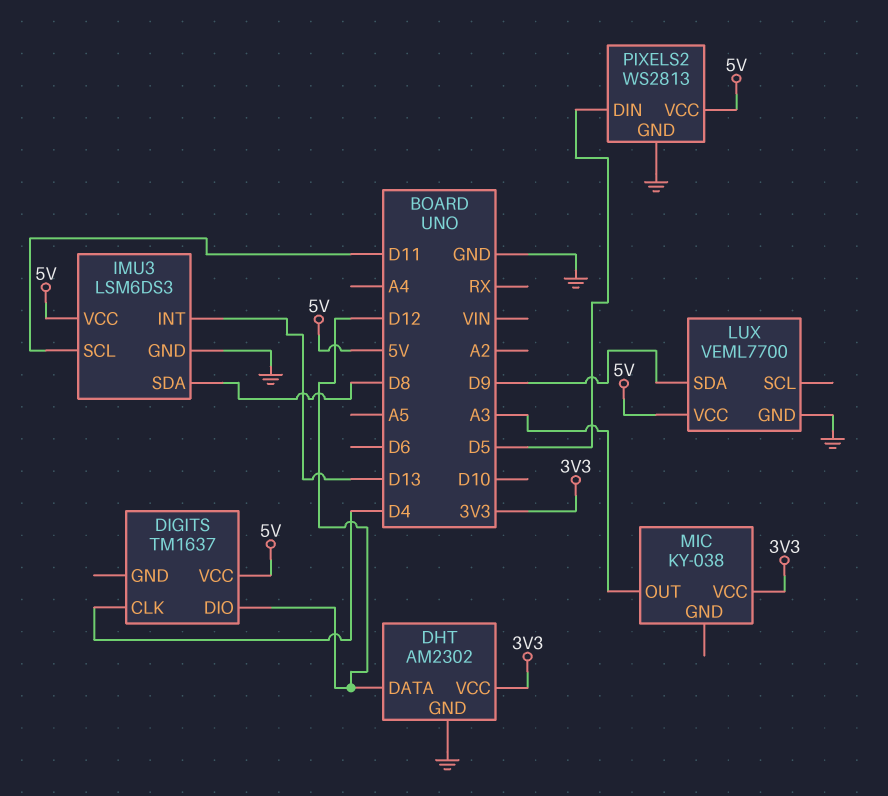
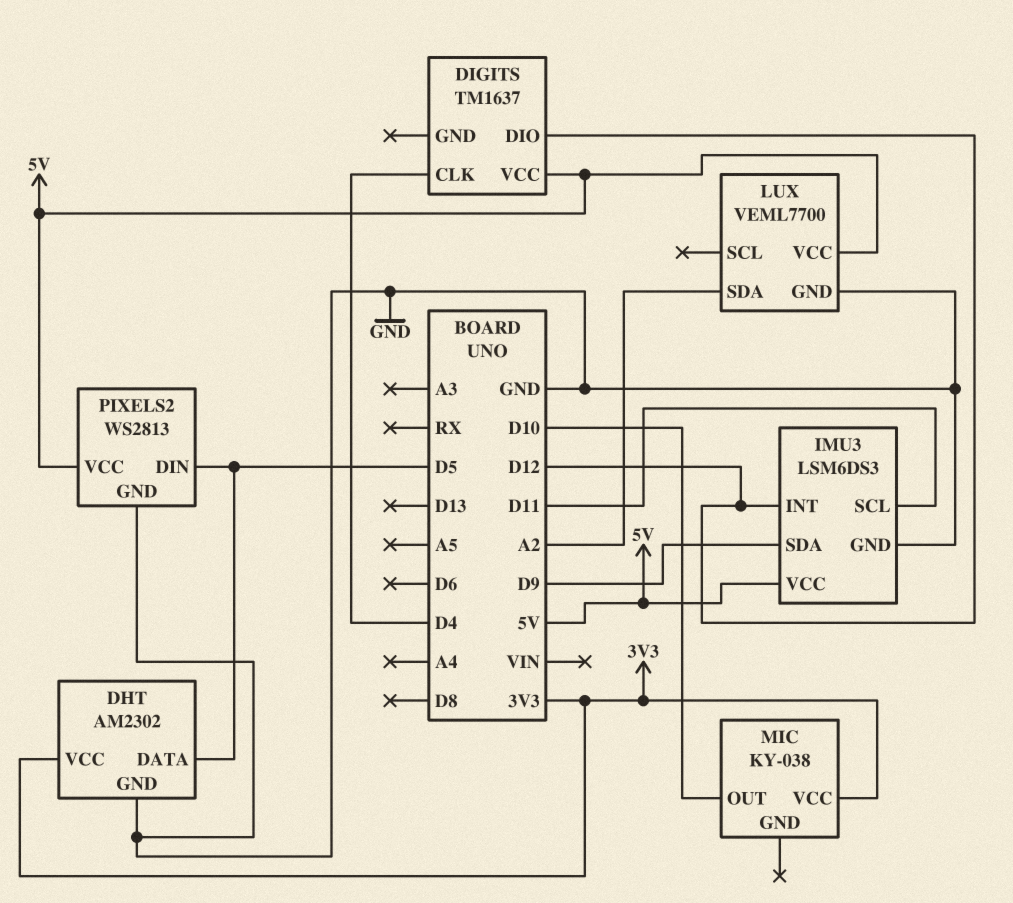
DHT pin DATA: D12 -> D5
IMU3 pin INT: D13 -> D12
IMU3 pin SDA: D8 -> D9
LUX pin SDA: D9 -> A2
MIC pin OUT: A3 -> D10

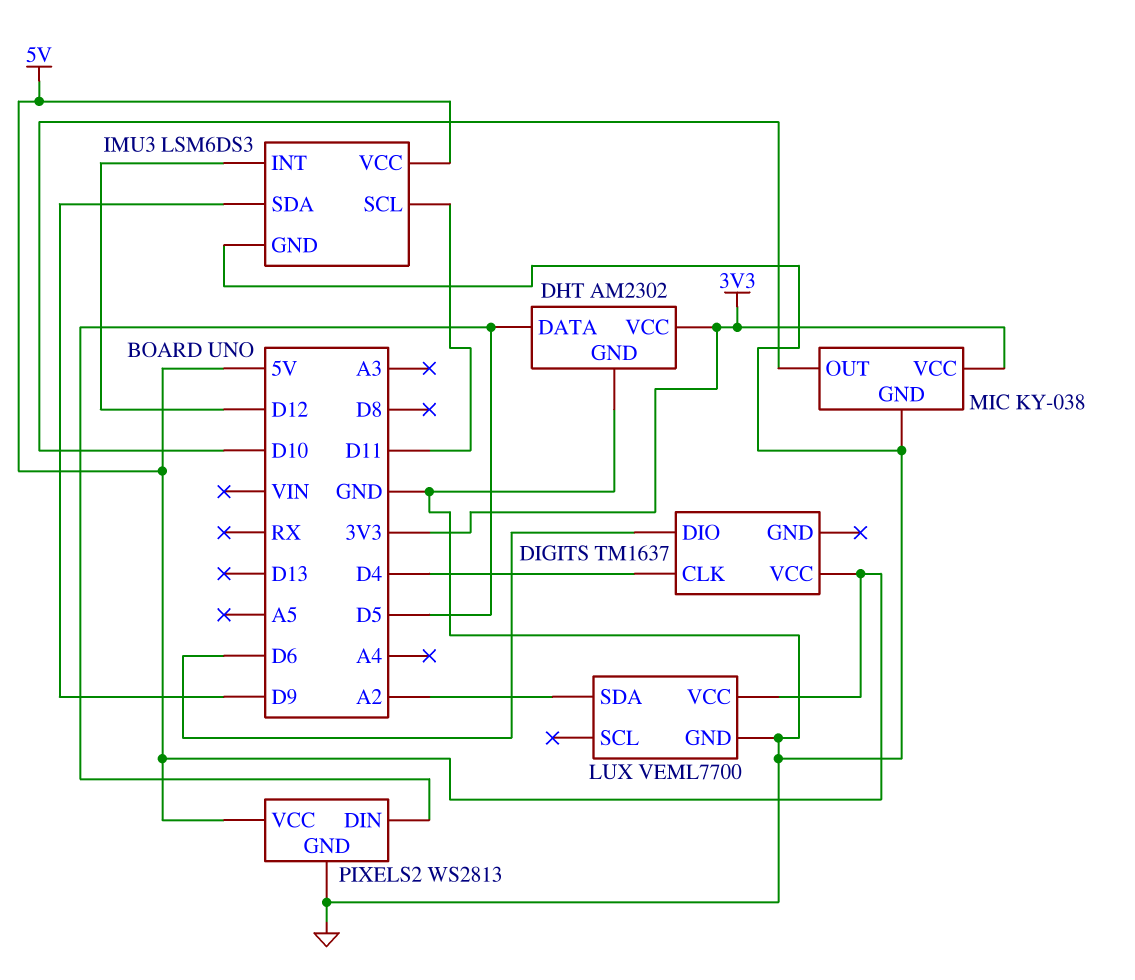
DIGITS pin DIO: D12 -> D6
MIC pin GND: none -> GND

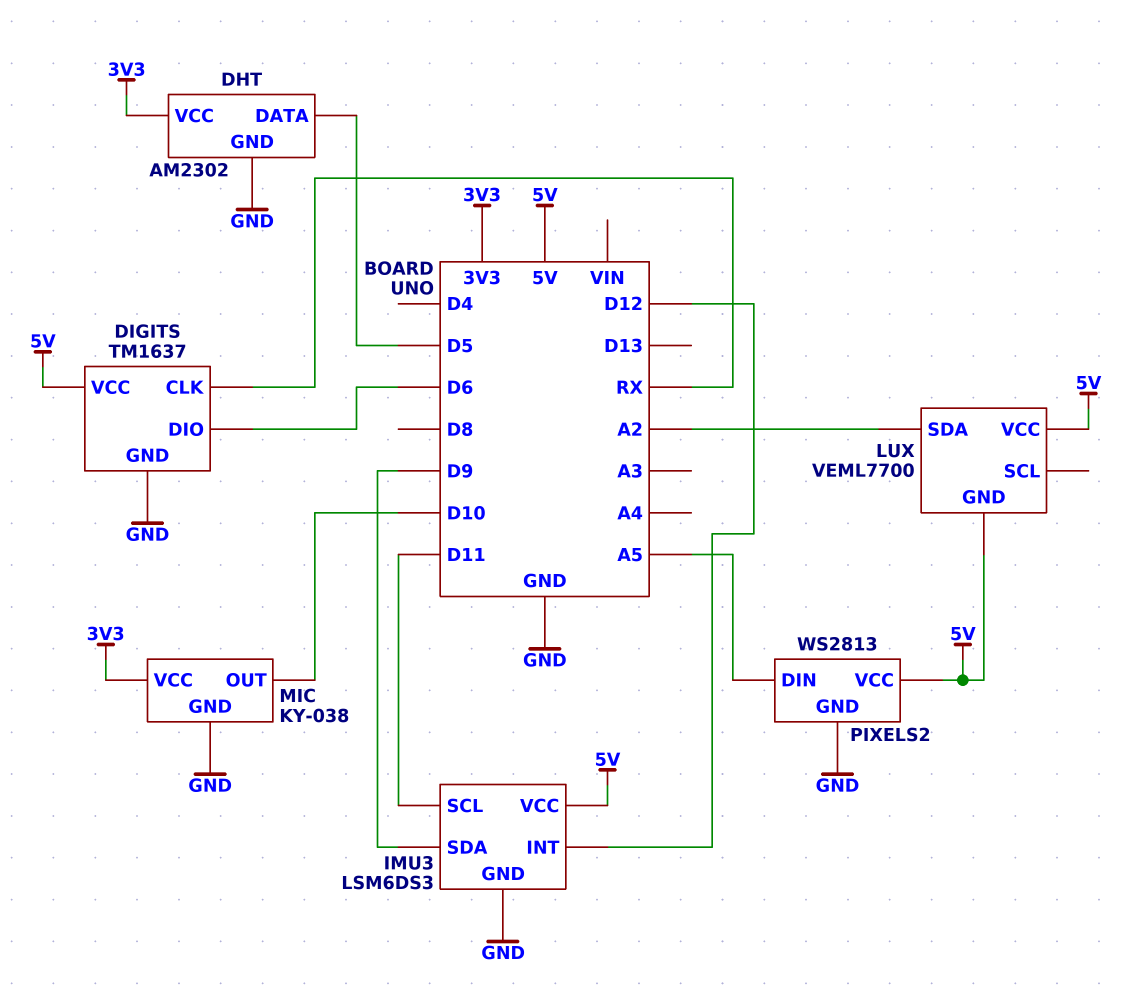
DIGITS pin CLK: D4 -> RX
DIGITS pin GND: none -> GND
LUX pin GND: GND -> 5V
PIXELS2 pin DIN: D5 -> A5

